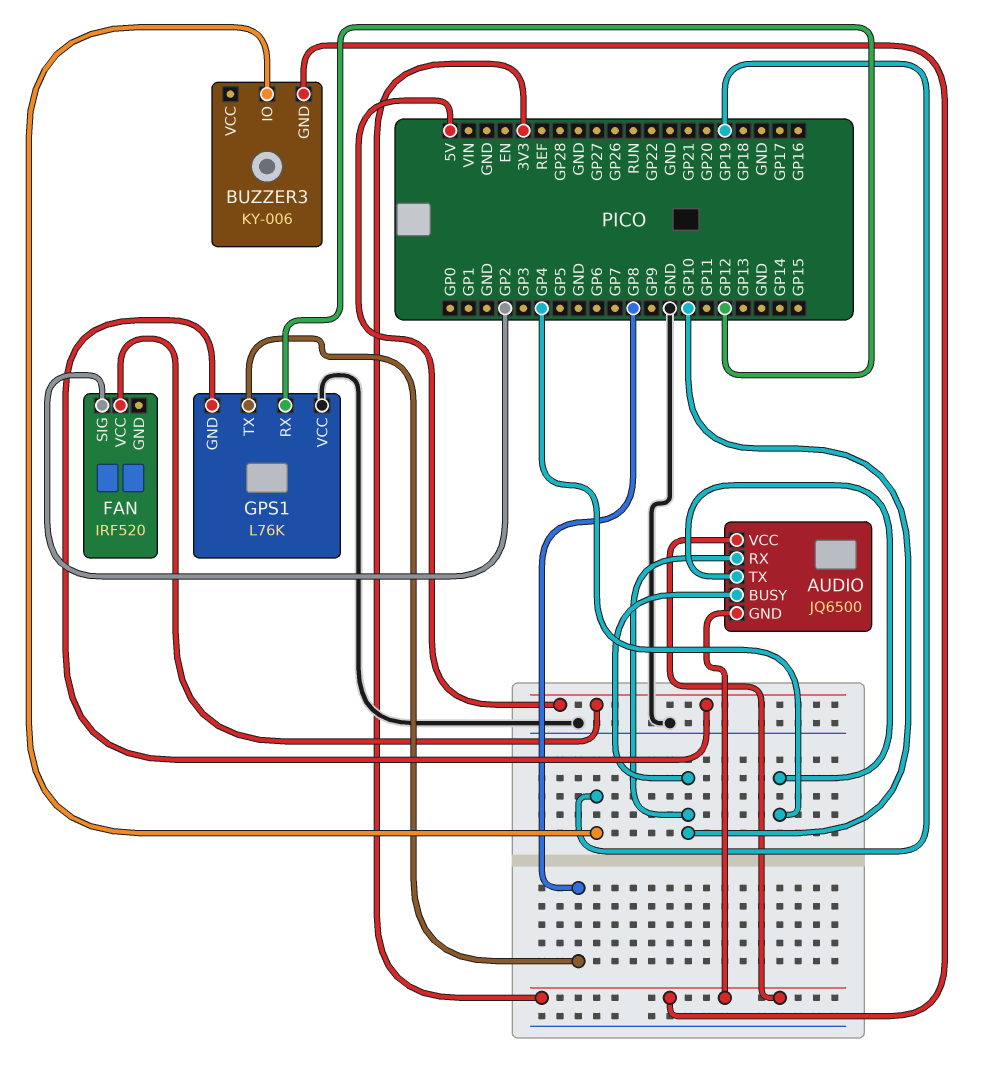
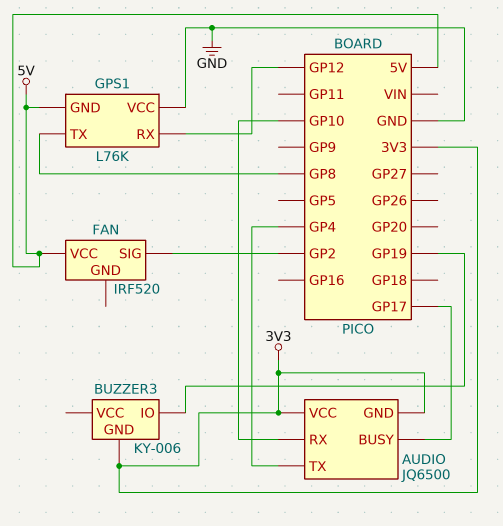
AUDIO pin BUSY: GP10 -> GP17

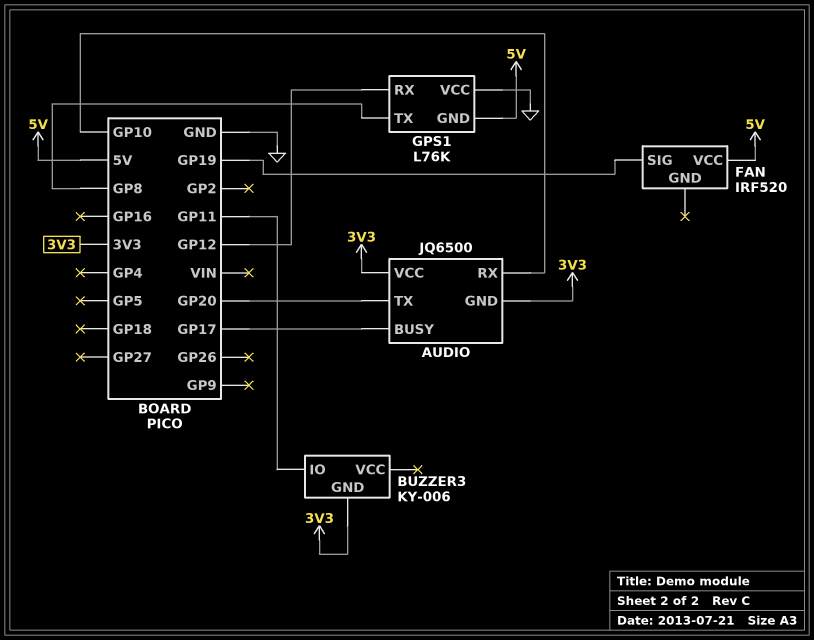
AUDIO pin TX: GP4 -> GP20
BUZZER3 pin IO: GP19 -> GP11
FAN pin SIG: GP2 -> GP19

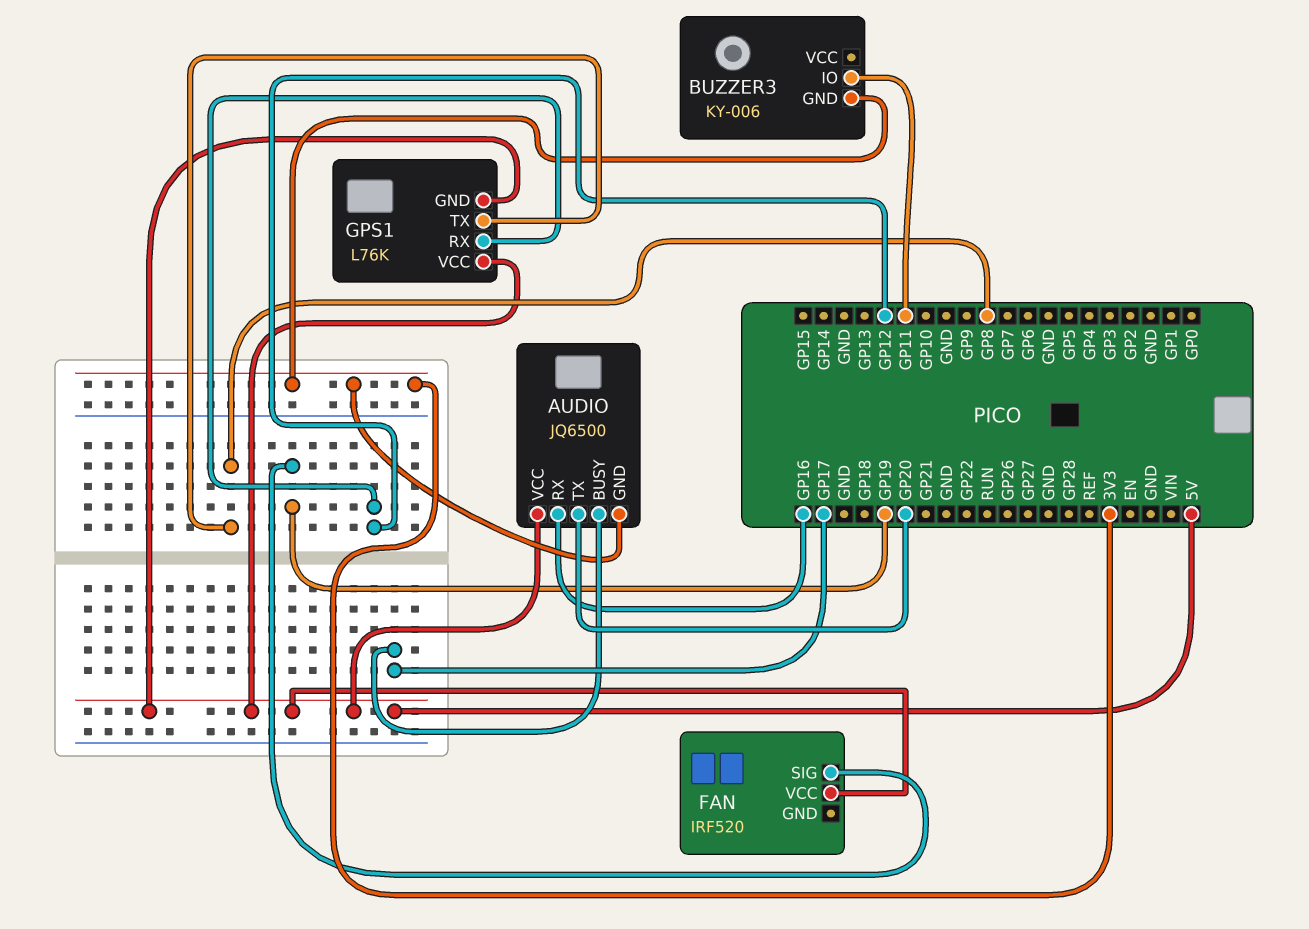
AUDIO pin RX: GP10 -> GP16
AUDIO pin VCC: 3V3 -> 5V
GPS1 pin VCC: GND -> 5V

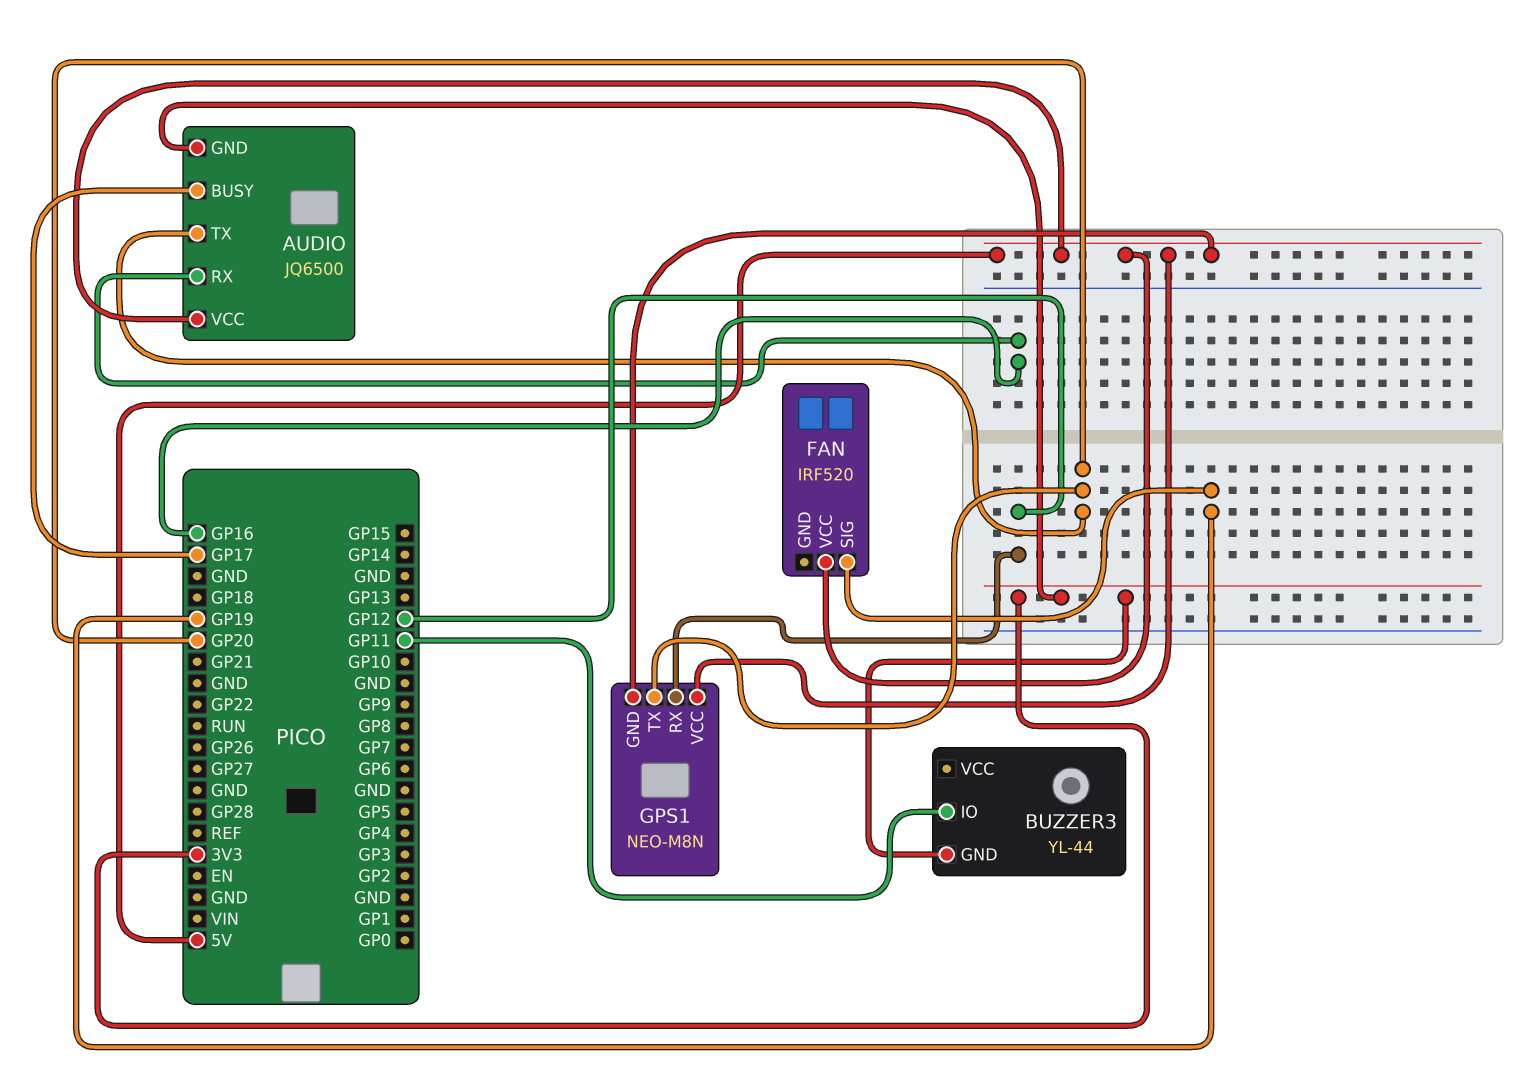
BUZZER3: KY-006 -> YL-44
GPS1: L76K -> NEO-M8N
GPS1 pin TX: GP8 -> GP20

